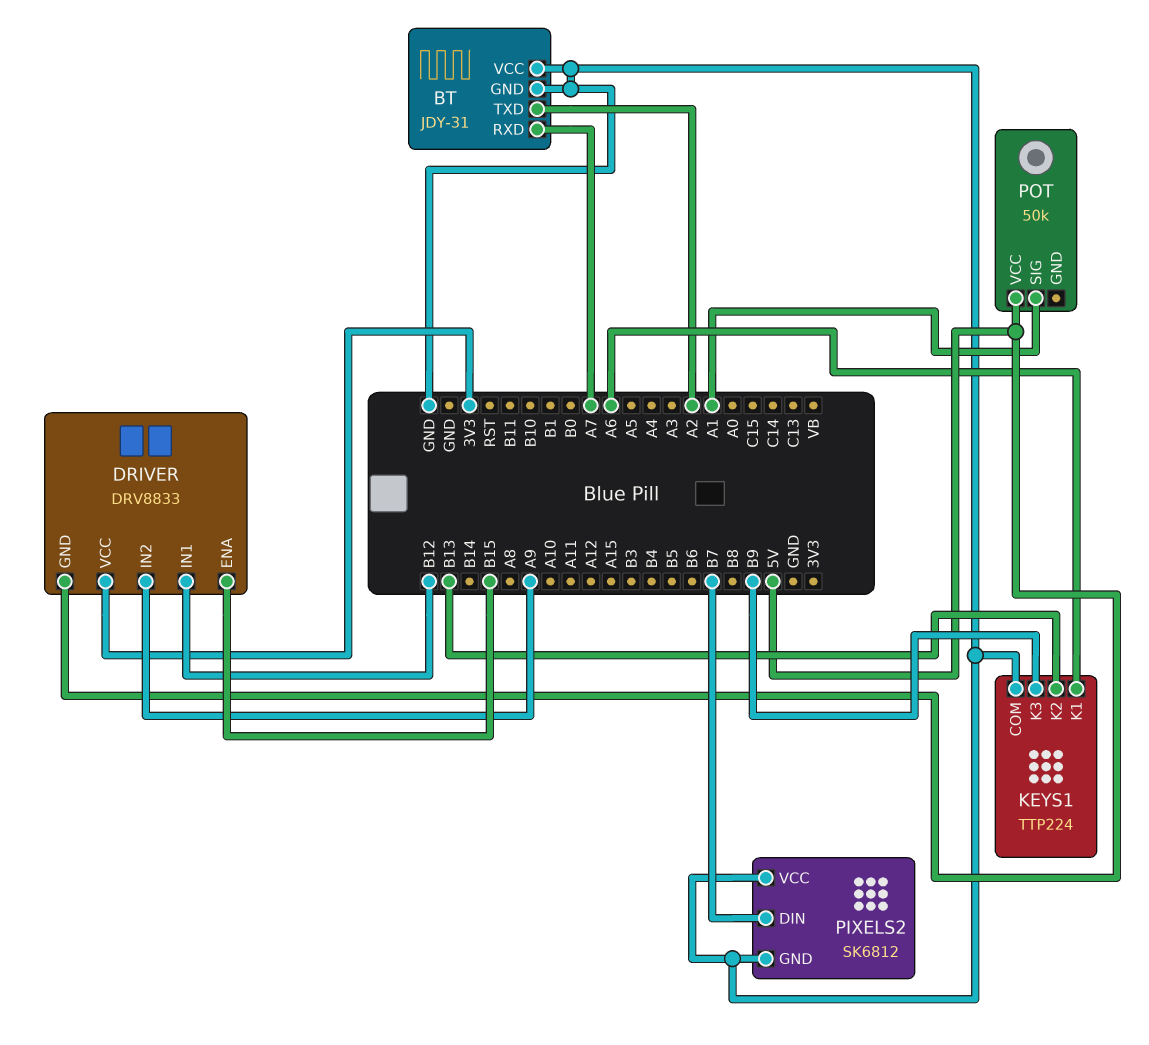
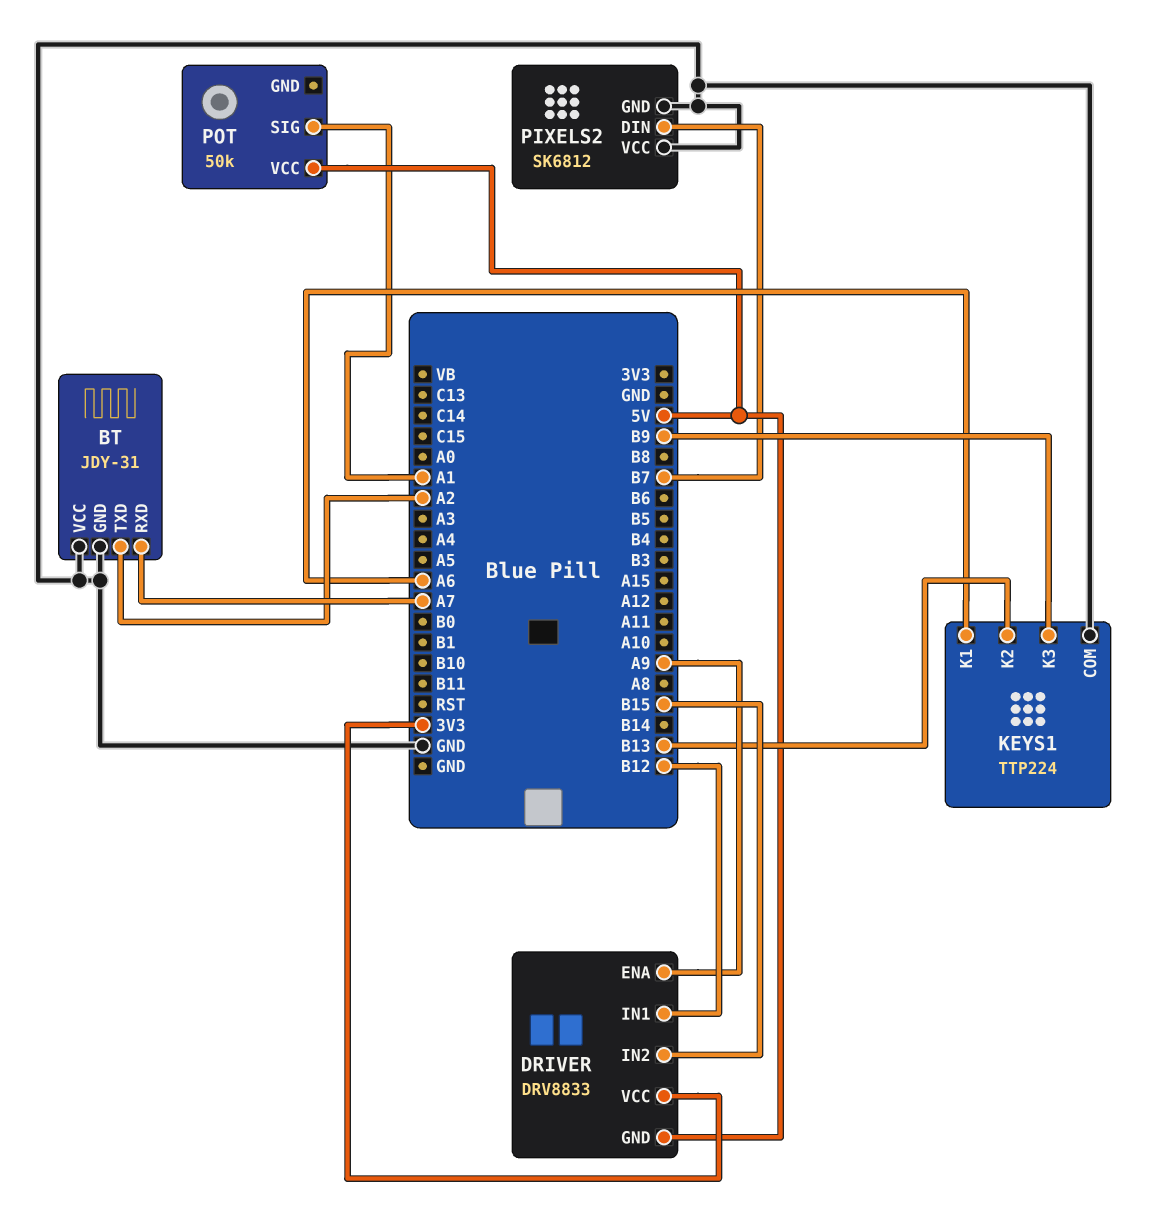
DRIVER pin ENA: B15 -> A9
DRIVER pin IN2: A9 -> B15

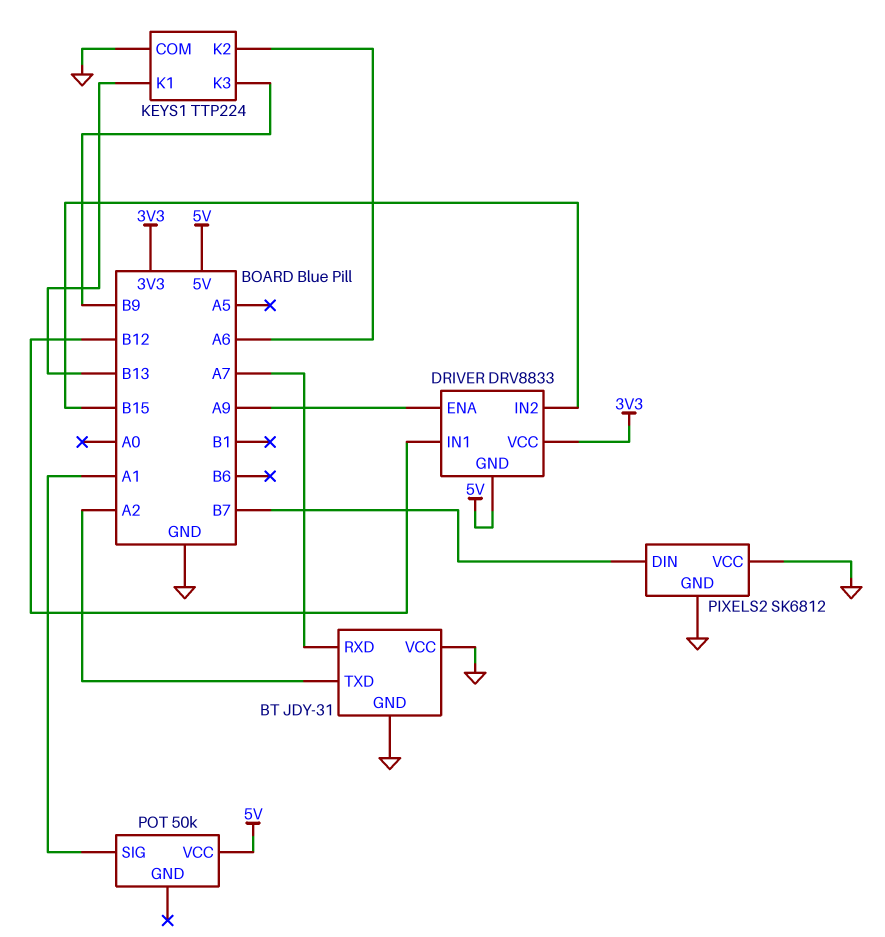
KEYS1 pin K1: A6 -> B13
KEYS1 pin K2: B13 -> A6

